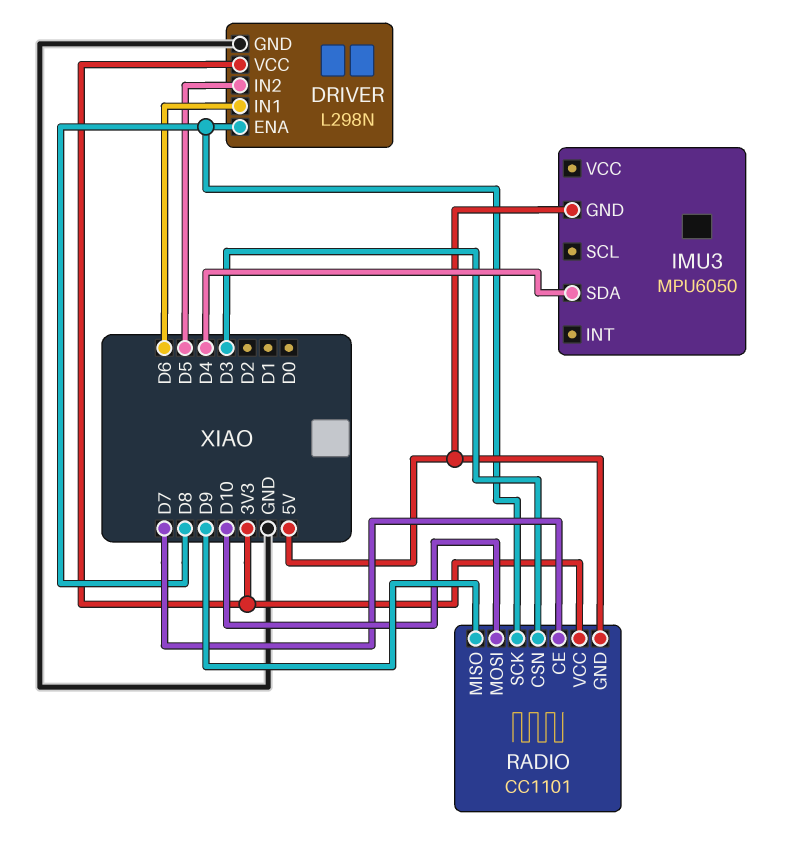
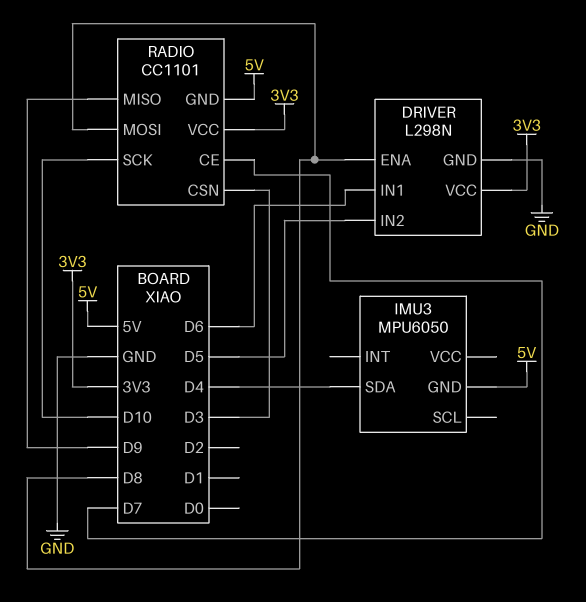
RADIO pin MOSI: D10 -> D8
RADIO pin SCK: D8 -> D10

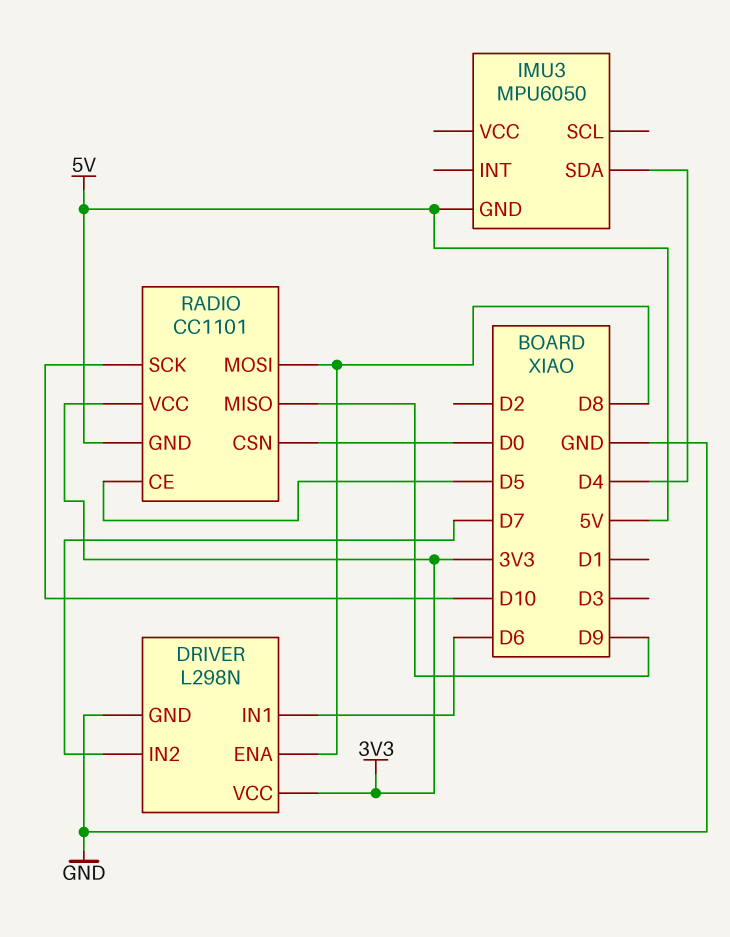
DRIVER pin IN2: D5 -> D7
RADIO pin CE: D7 -> D5
RADIO pin CSN: D3 -> D0

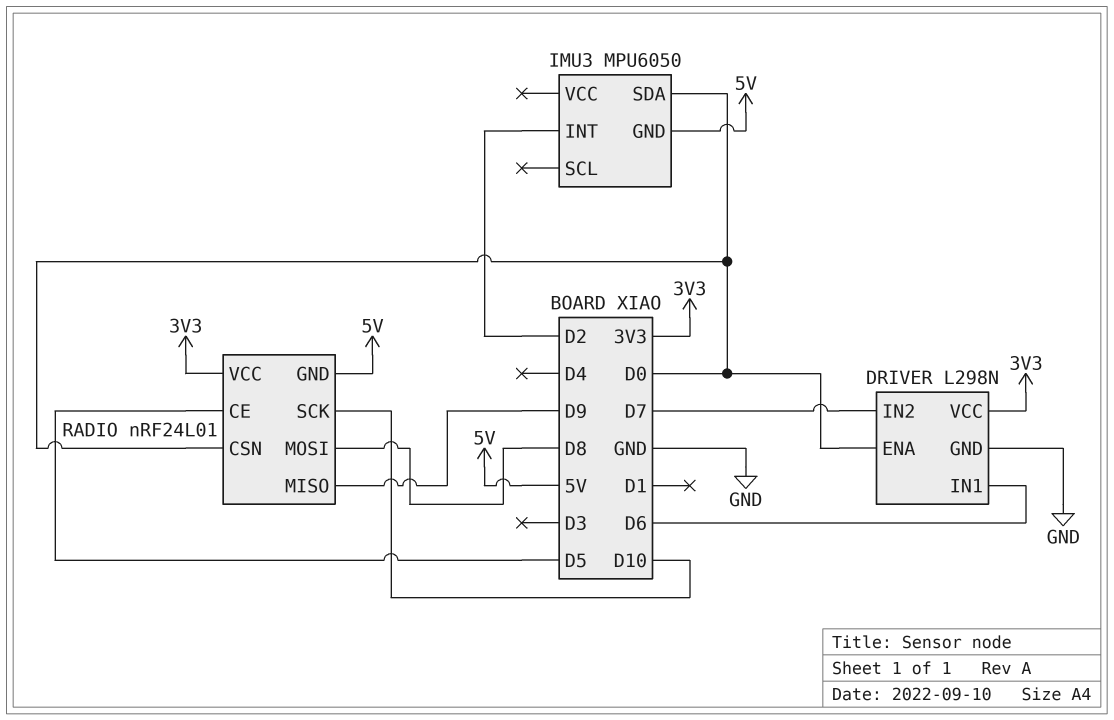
DRIVER pin ENA: D8 -> D0
IMU3 pin INT: none -> D2
IMU3 pin SDA: D4 -> D0
RADIO: CC1101 -> nRF24L01

